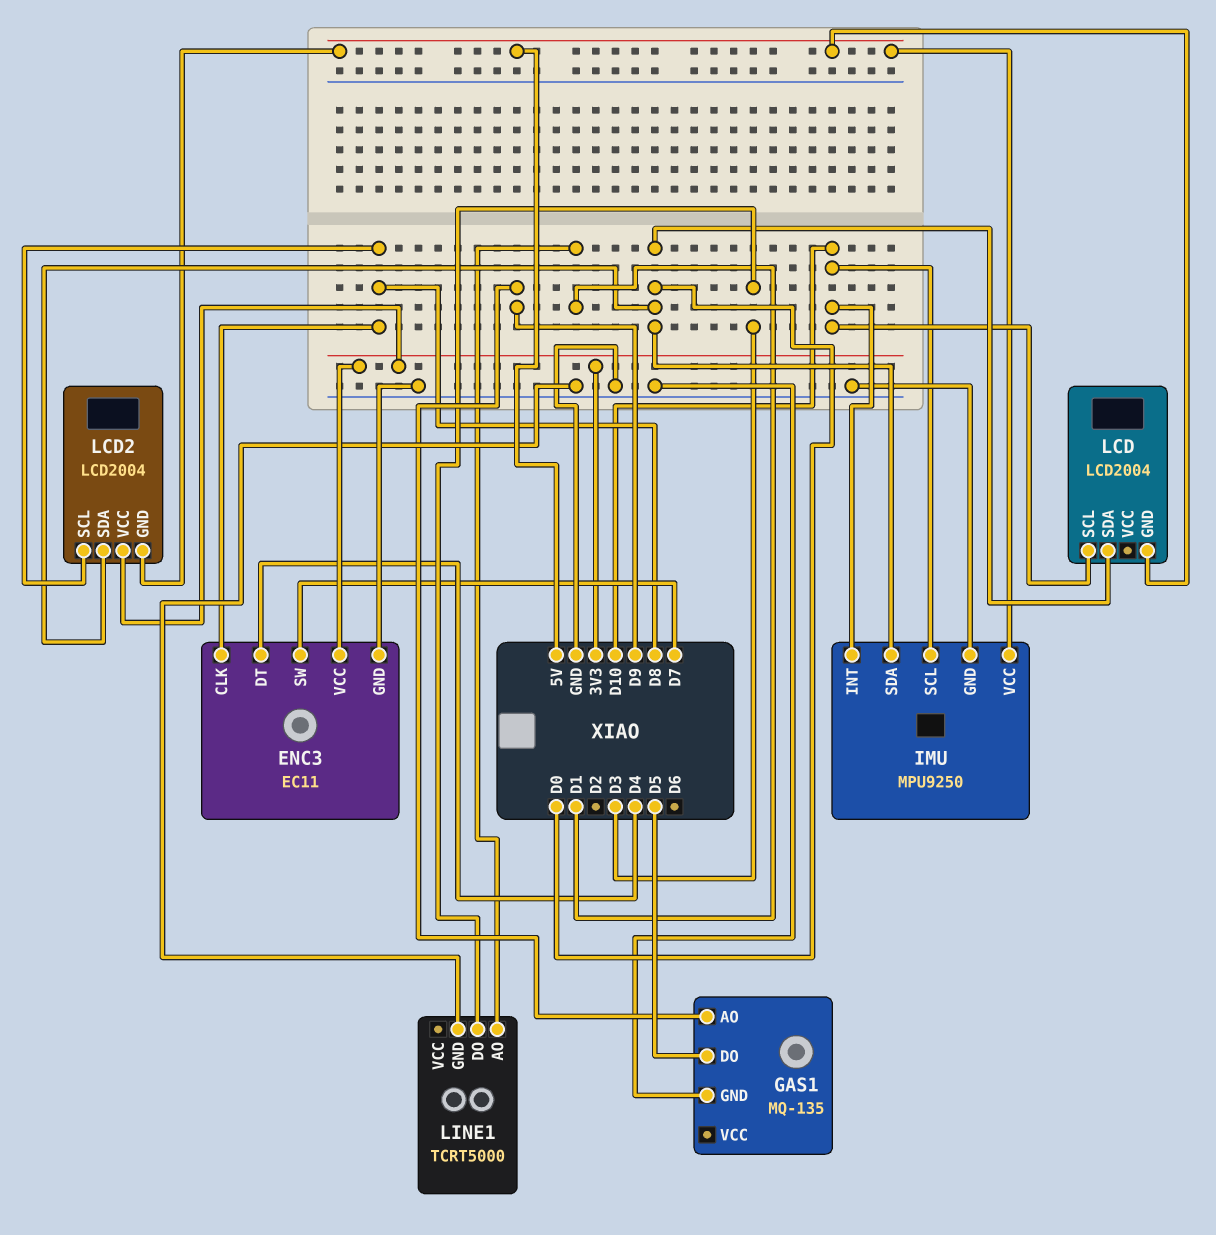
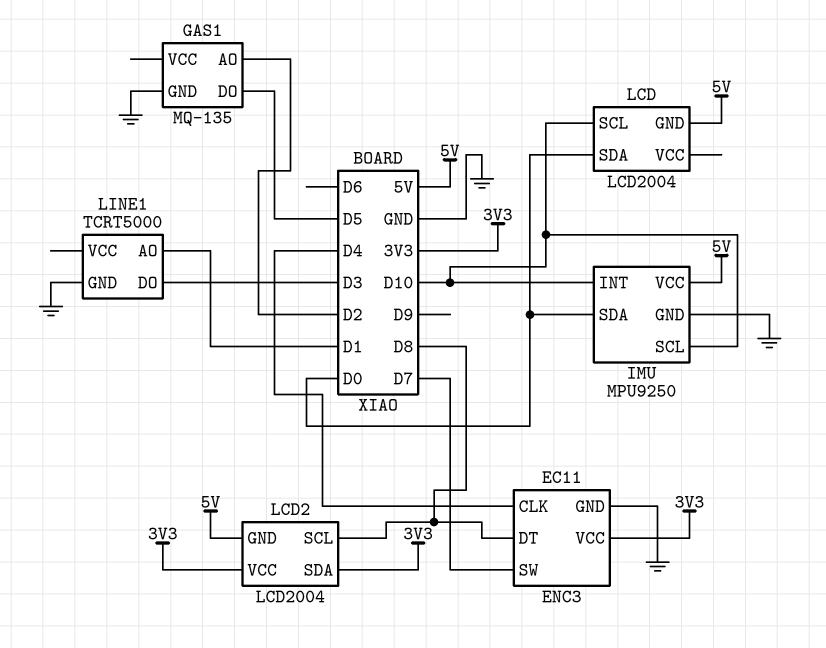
ENC3 pin CLK: D8 -> D4
ENC3 pin DT: D4 -> D8
GAS1 pin AO: D9 -> D2
LCD2 pin SDA: D0 -> 3V3

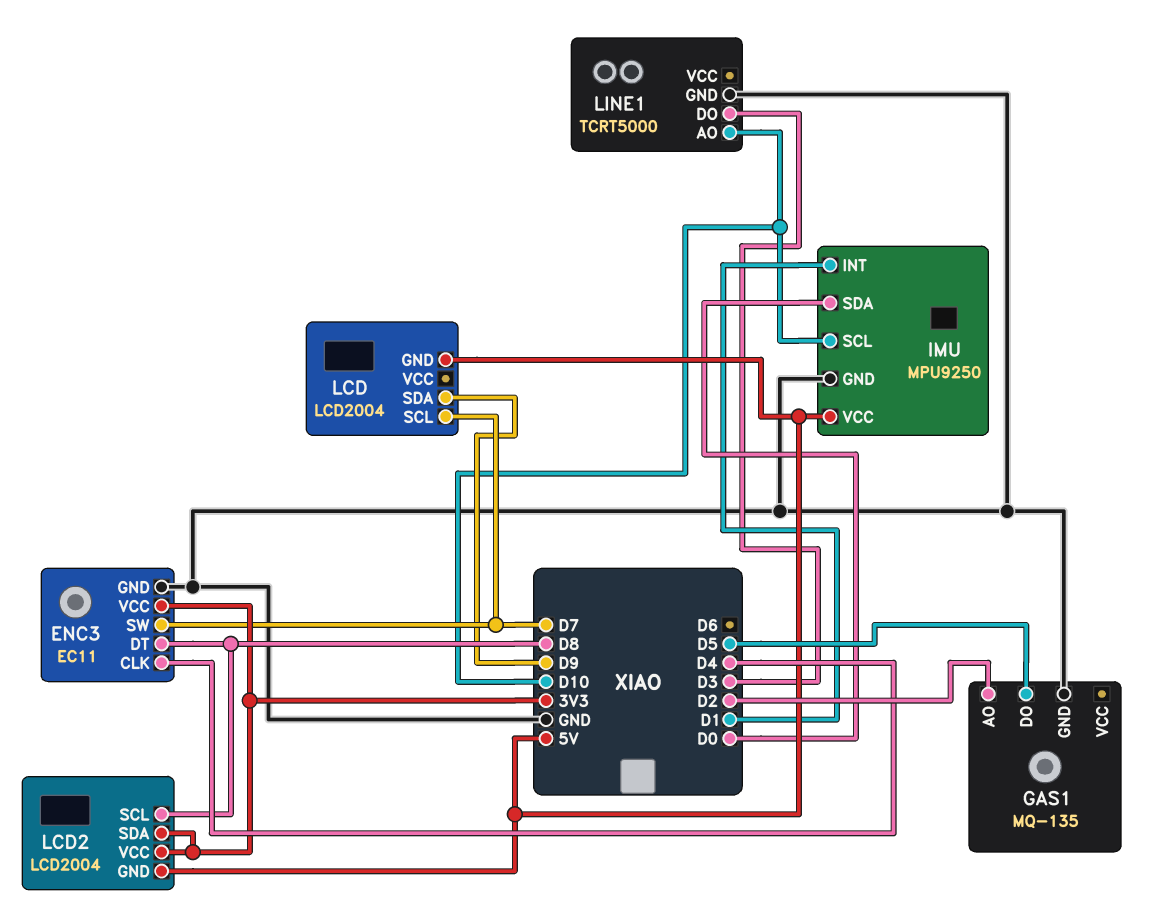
IMU pin INT: D10 -> D1
LCD pin SCL: D10 -> D7
LCD pin SDA: D0 -> D9
LINE1 pin AO: D1 -> D10

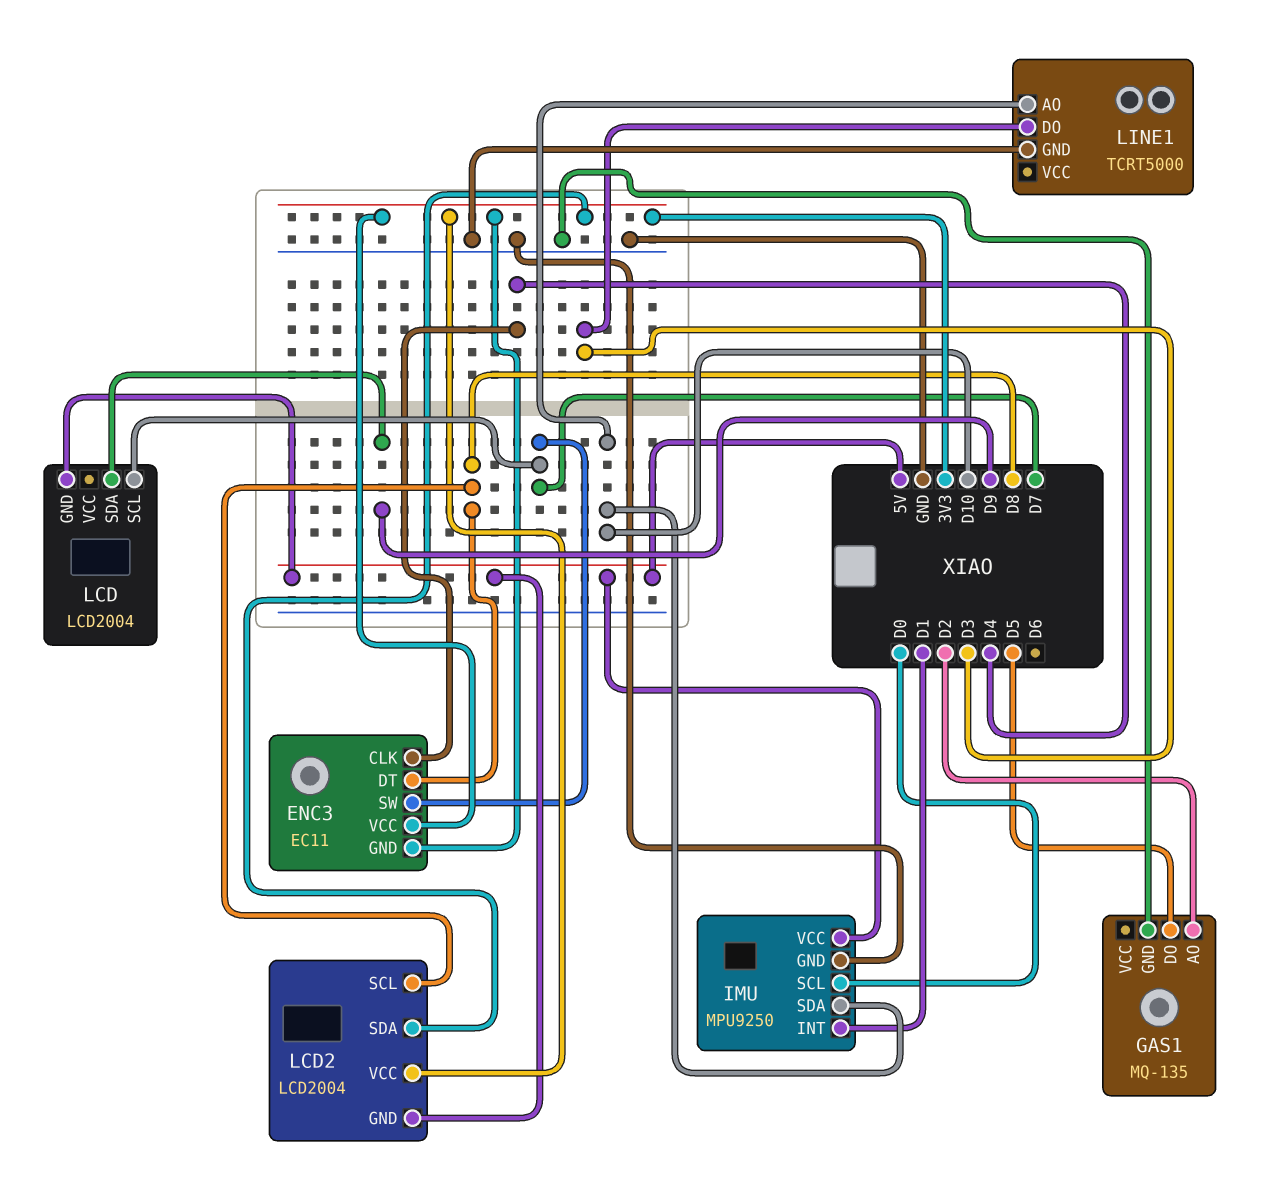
ENC3 pin GND: GND -> 3V3
IMU pin SCL: D10 -> D0
IMU pin SDA: D0 -> D10

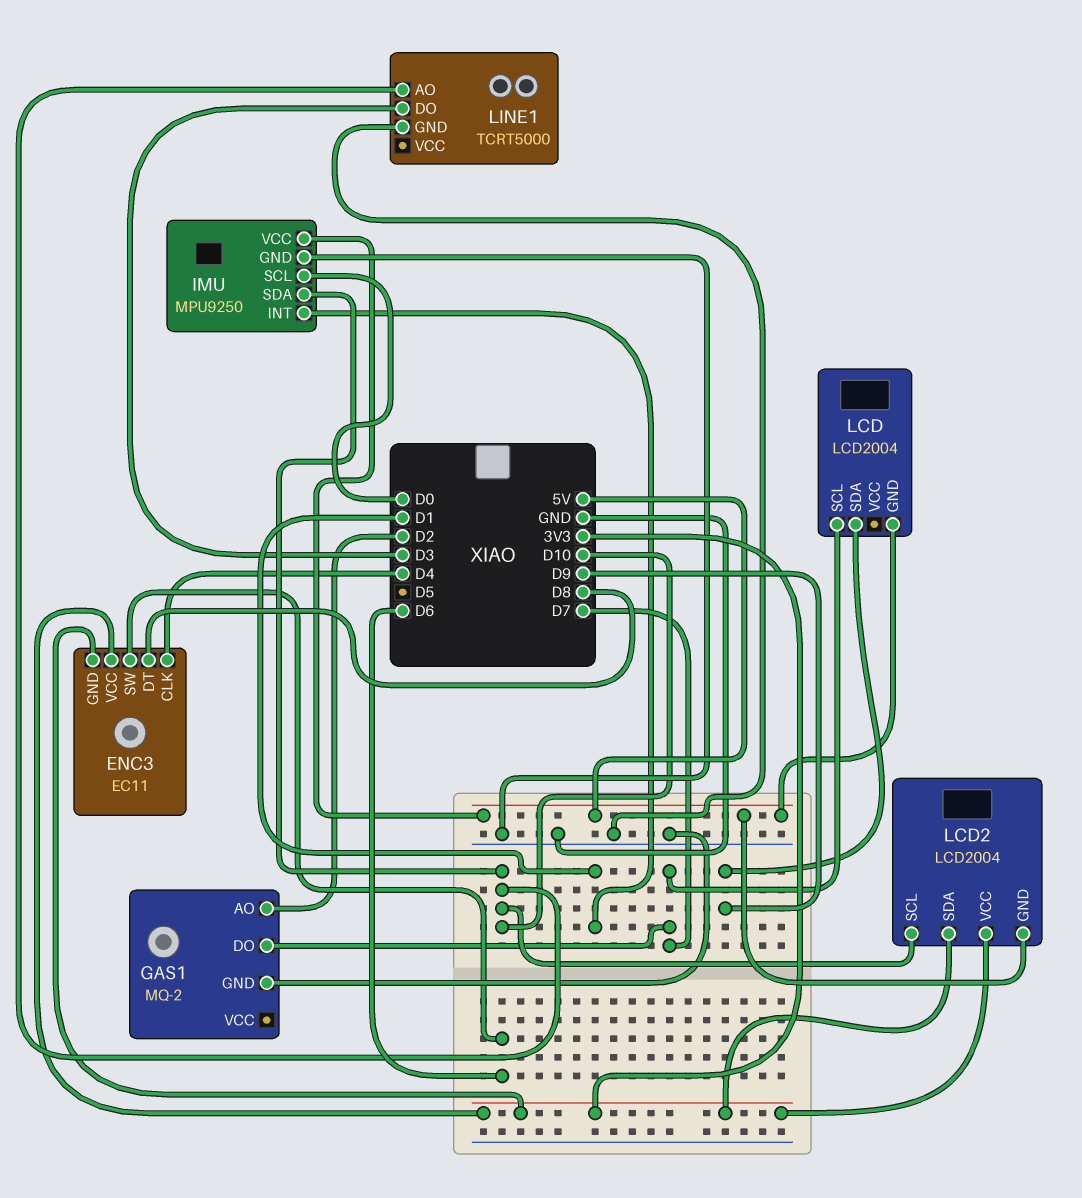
ENC3 pin SW: D7 -> D6
GAS1: MQ-135 -> MQ-2
GAS1 pin DO: D5 -> D7
LCD2 pin SCL: D8 -> D10

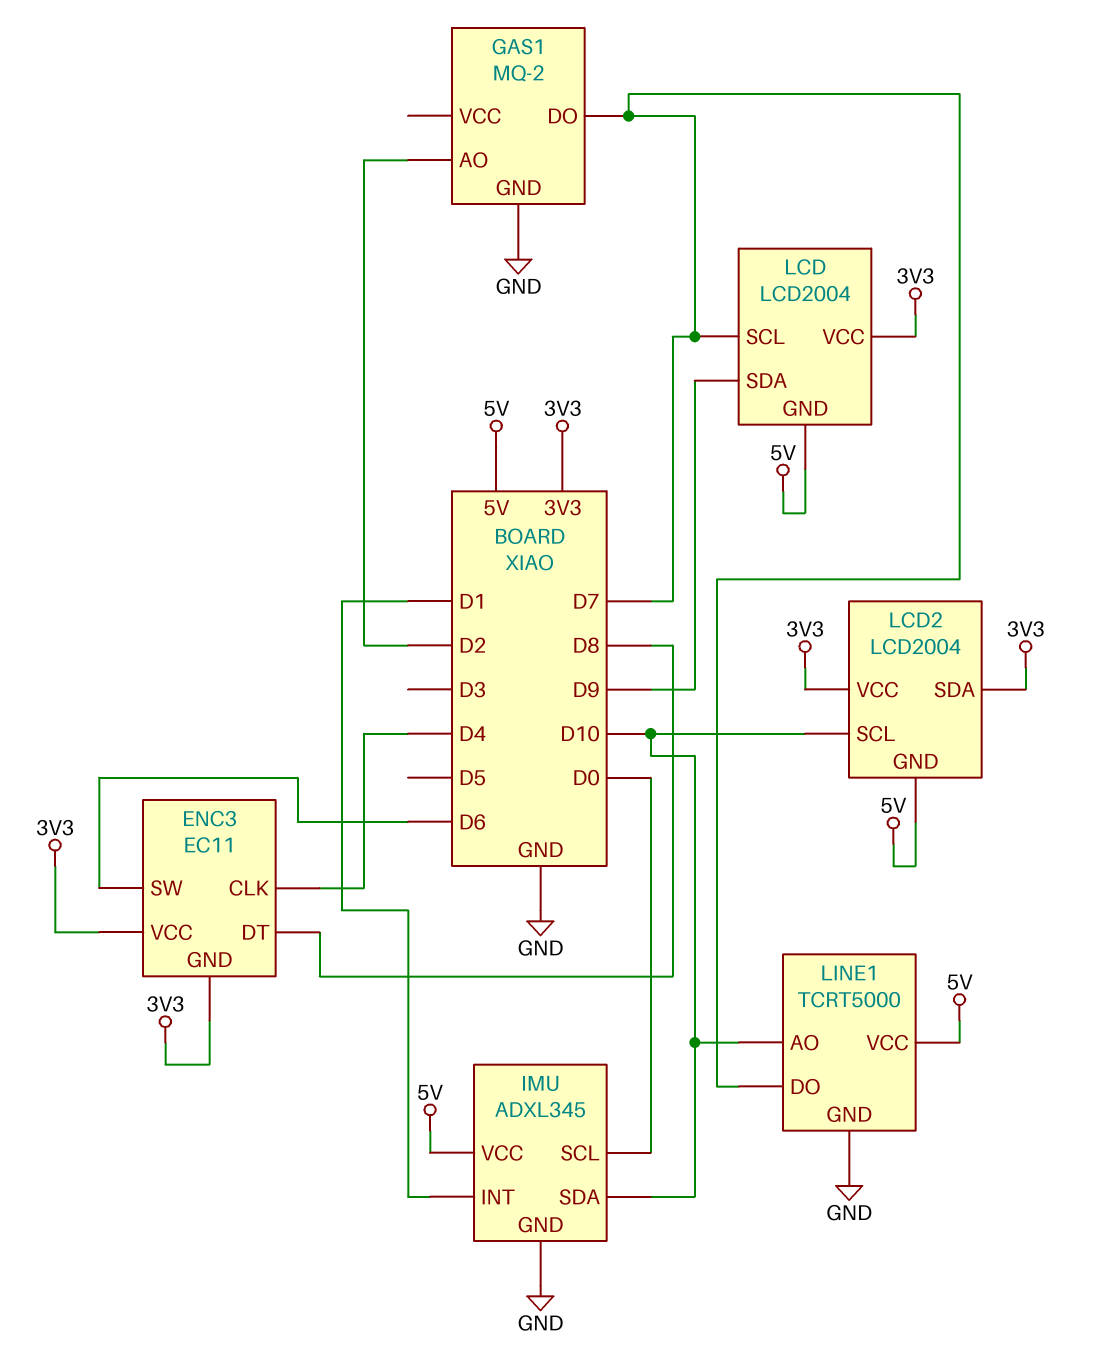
IMU: MPU9250 -> ADXL345
LCD pin VCC: none -> 3V3
LINE1 pin DO: D3 -> D7
LINE1 pin VCC: none -> 5V

